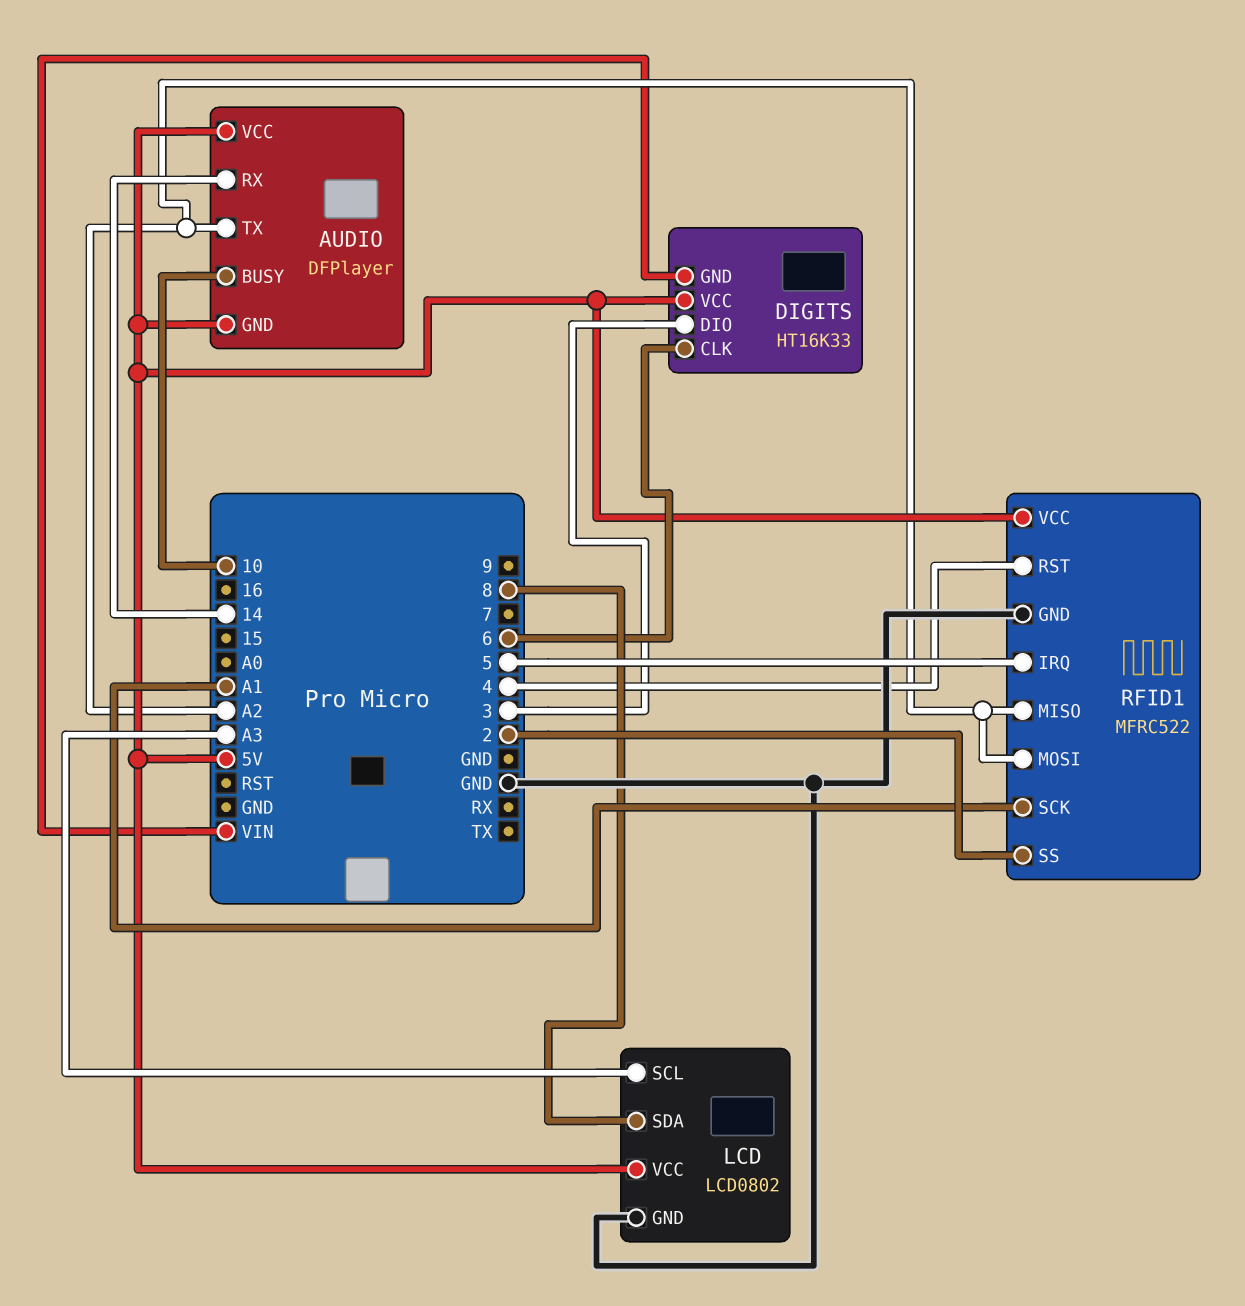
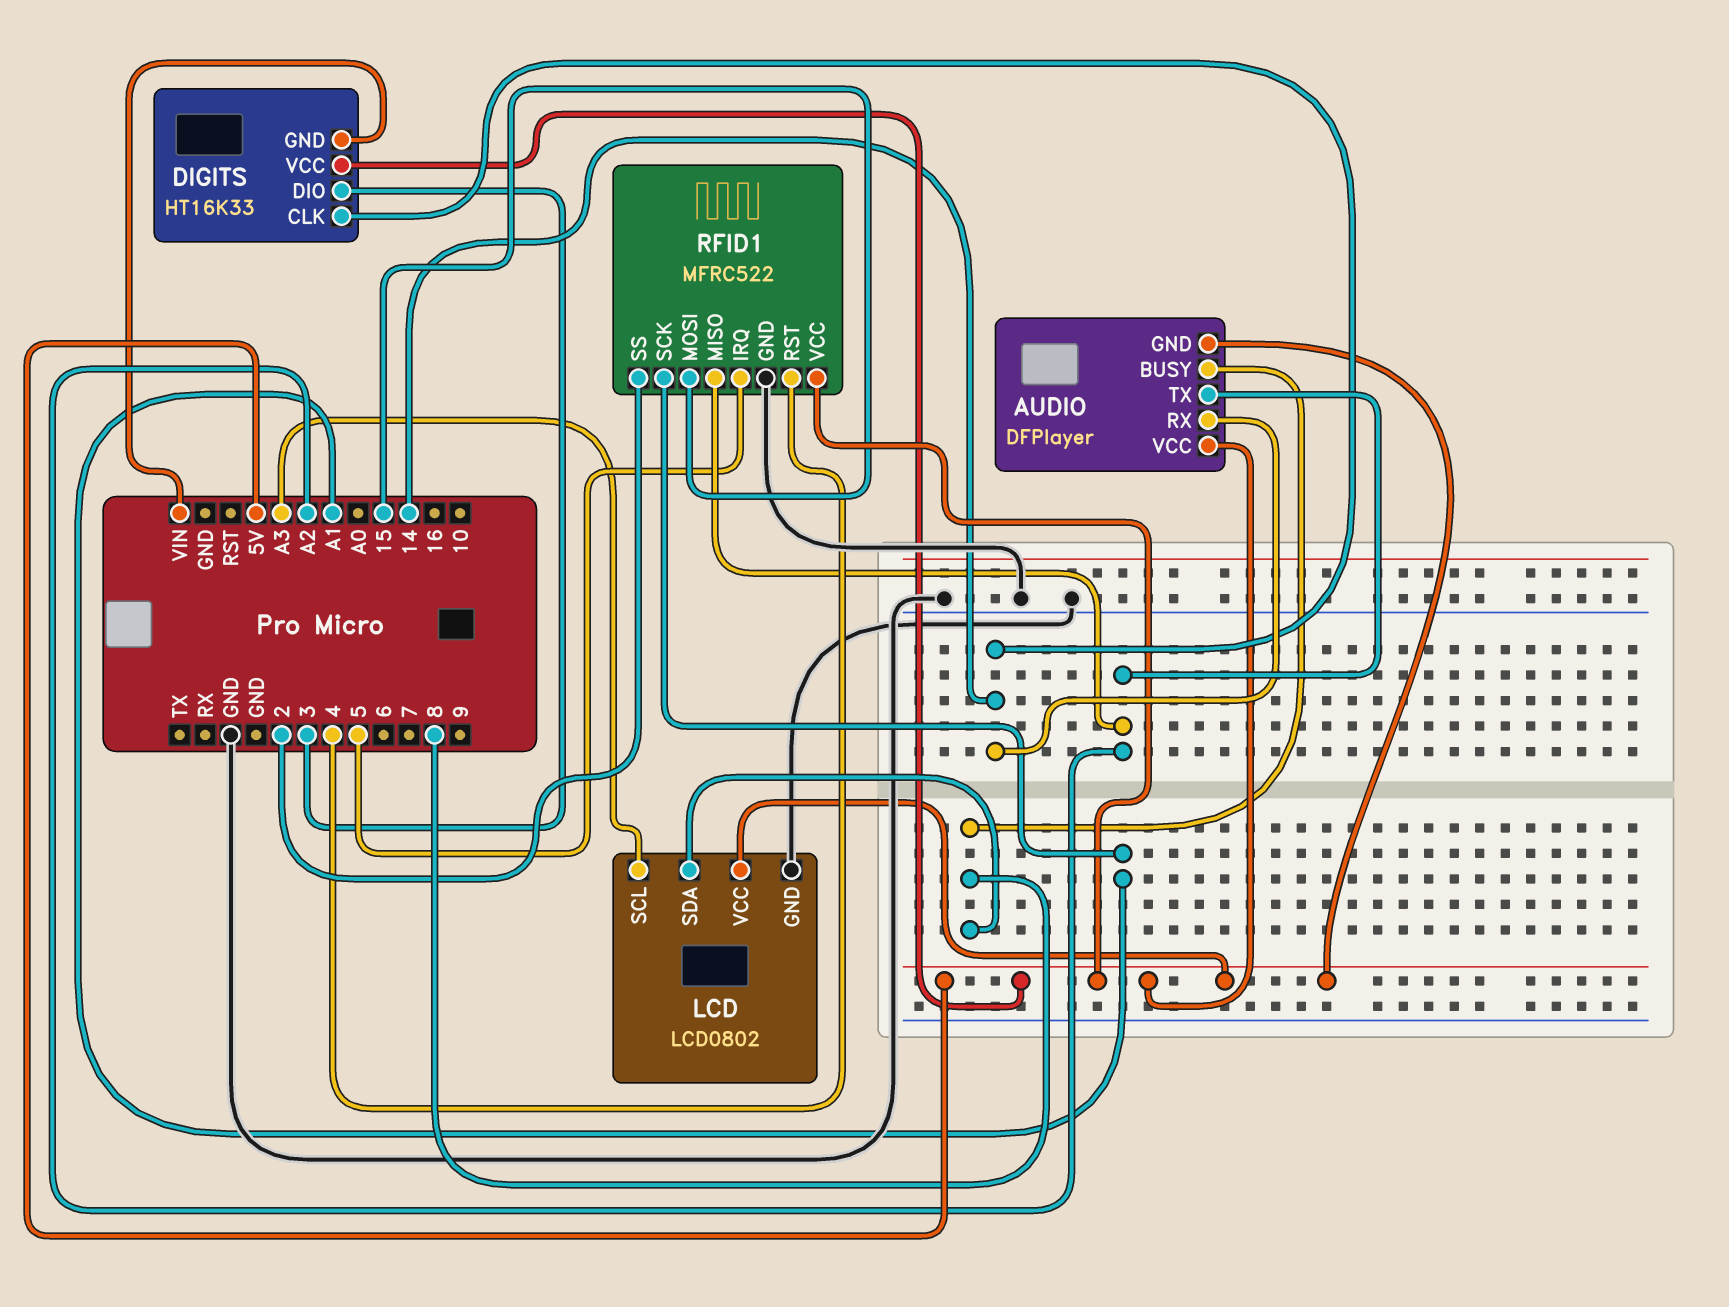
AUDIO pin BUSY: 10 -> 8
DIGITS pin CLK: 6 -> 14
RFID1 pin MOSI: A2 -> 15

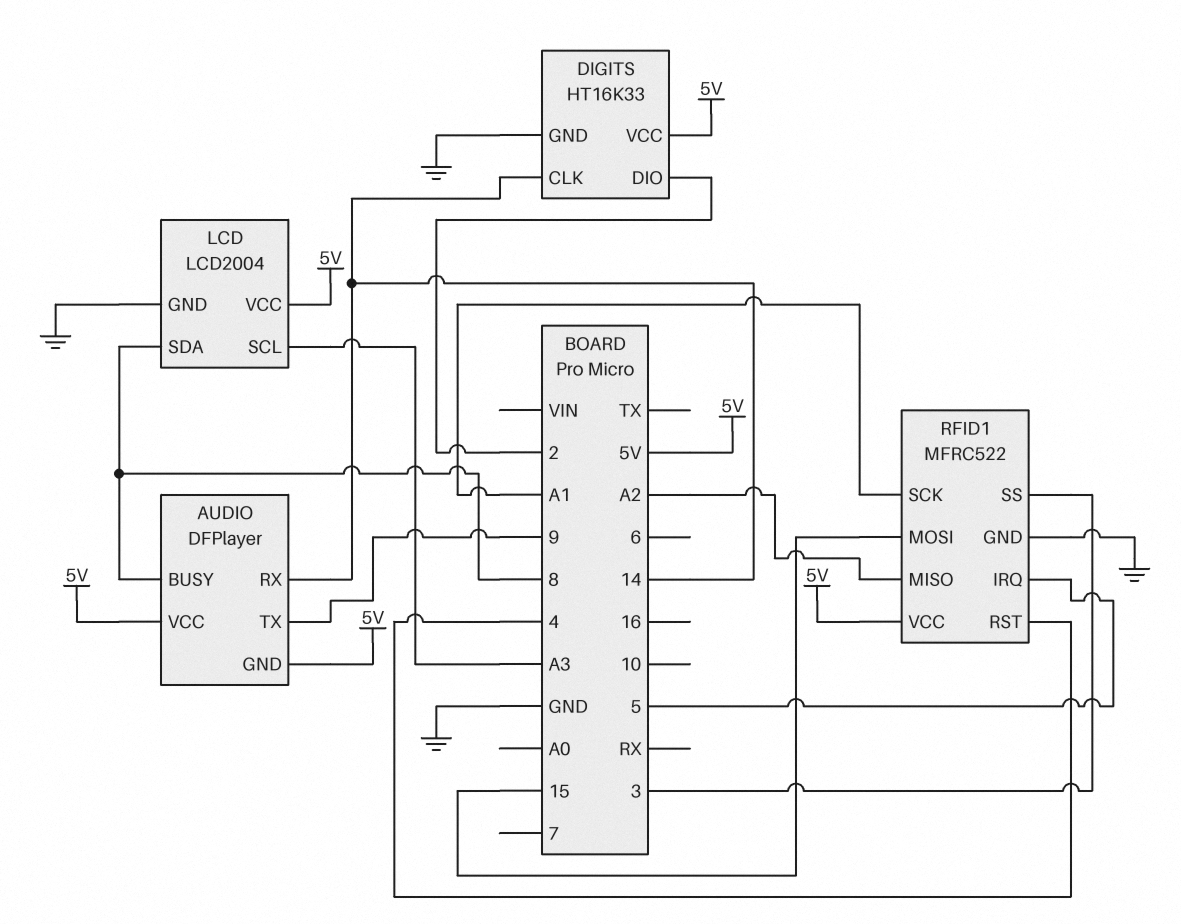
AUDIO pin TX: A2 -> 9
DIGITS pin DIO: 3 -> 2
DIGITS pin GND: VIN -> GND
LCD: LCD0802 -> LCD2004
RFID1 pin SS: 2 -> 3

